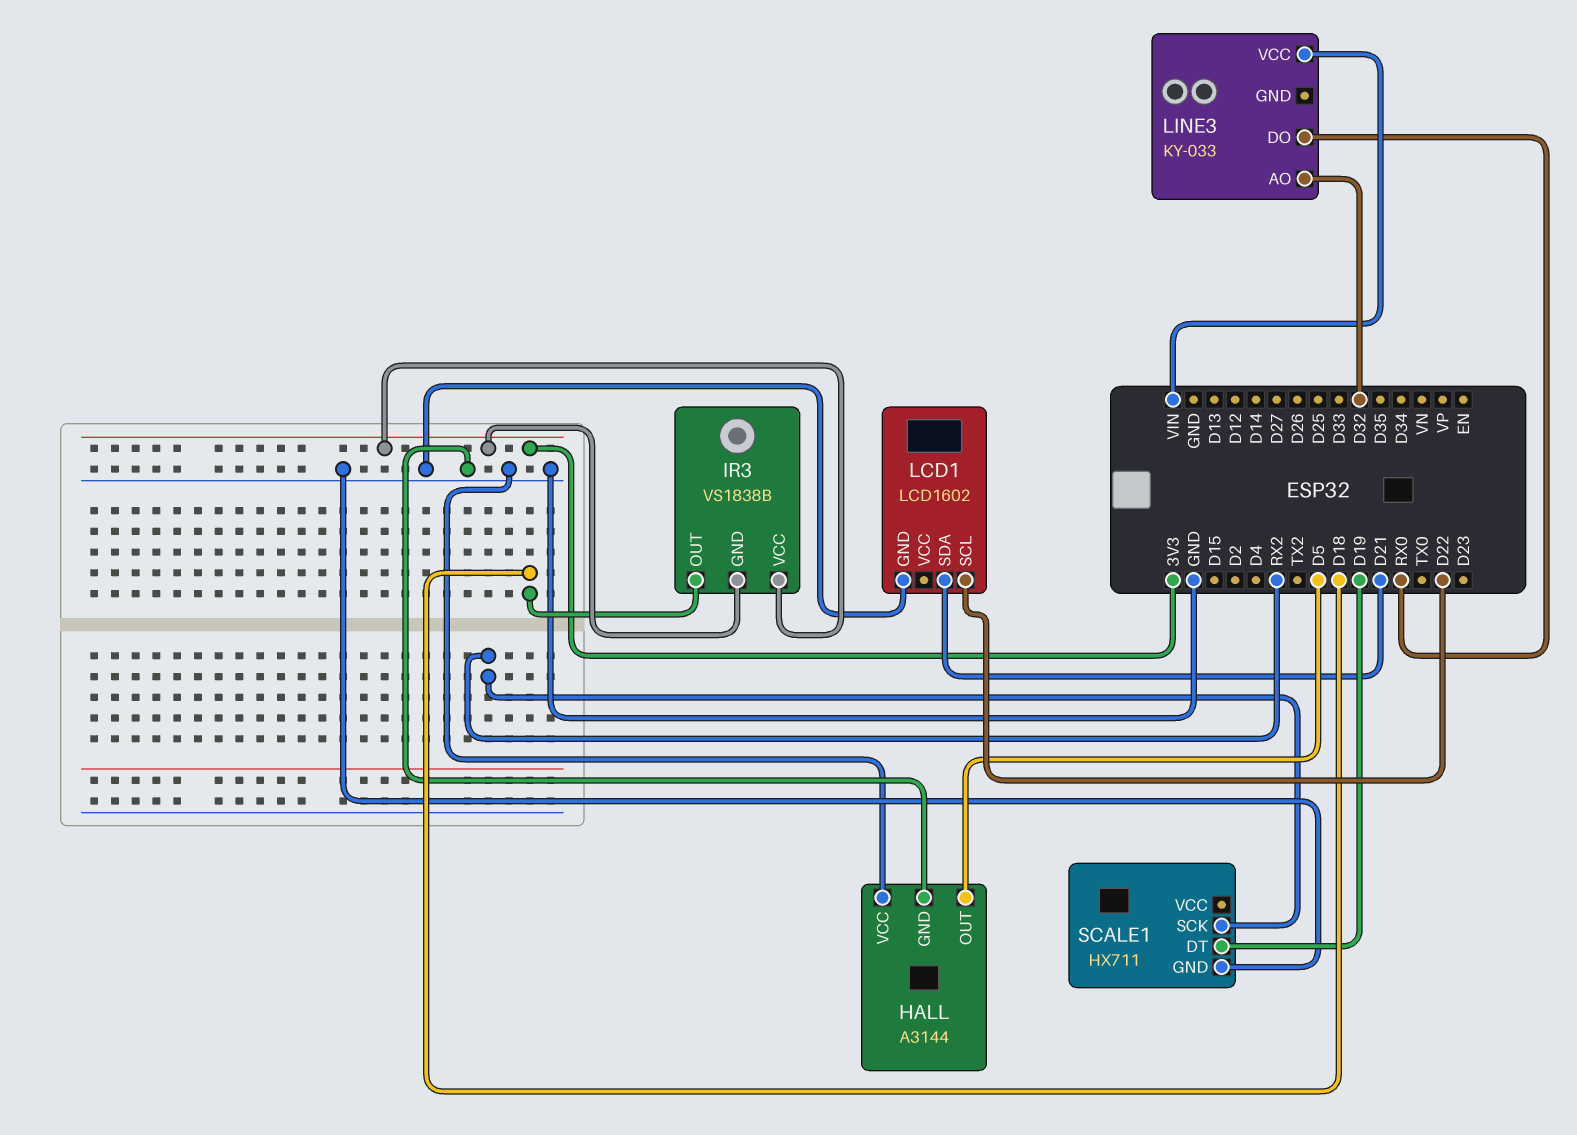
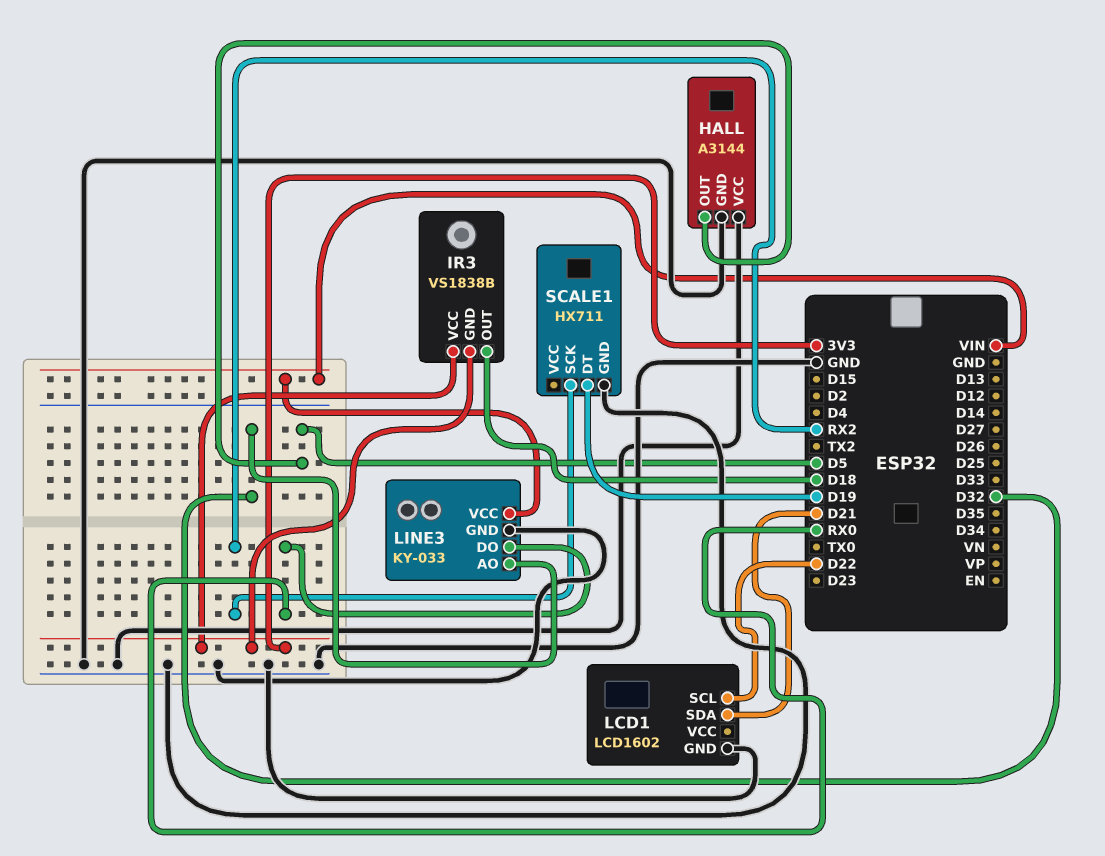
LINE3 pin GND: none -> GND

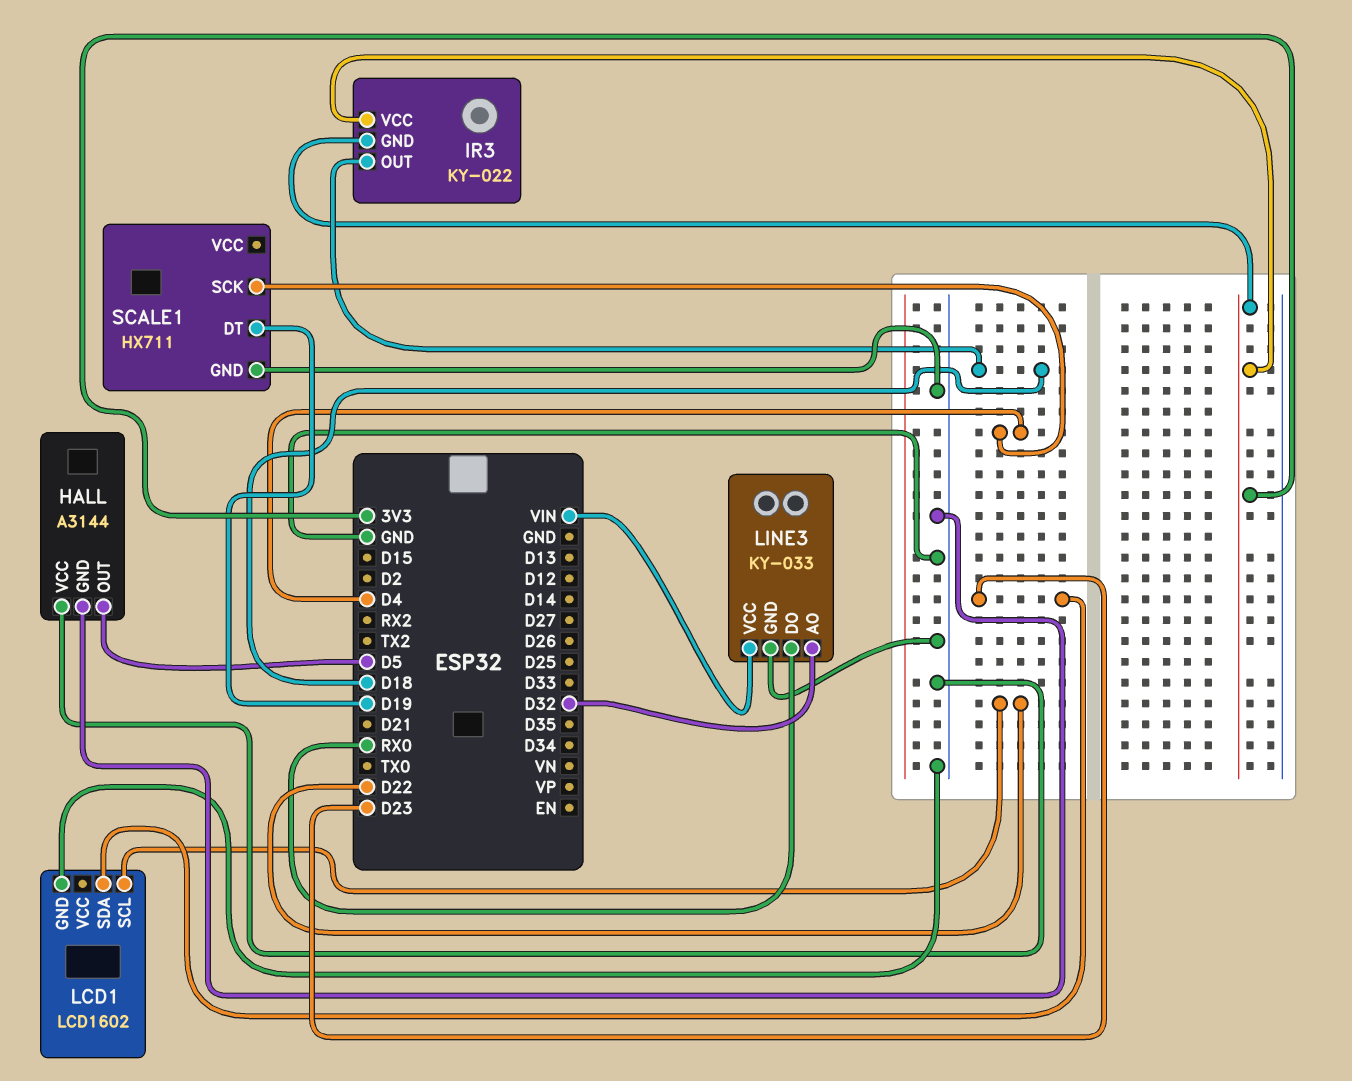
IR3: VS1838B -> KY-022
LCD1 pin SDA: D21 -> D23
SCALE1 pin SCK: RX2 -> D4

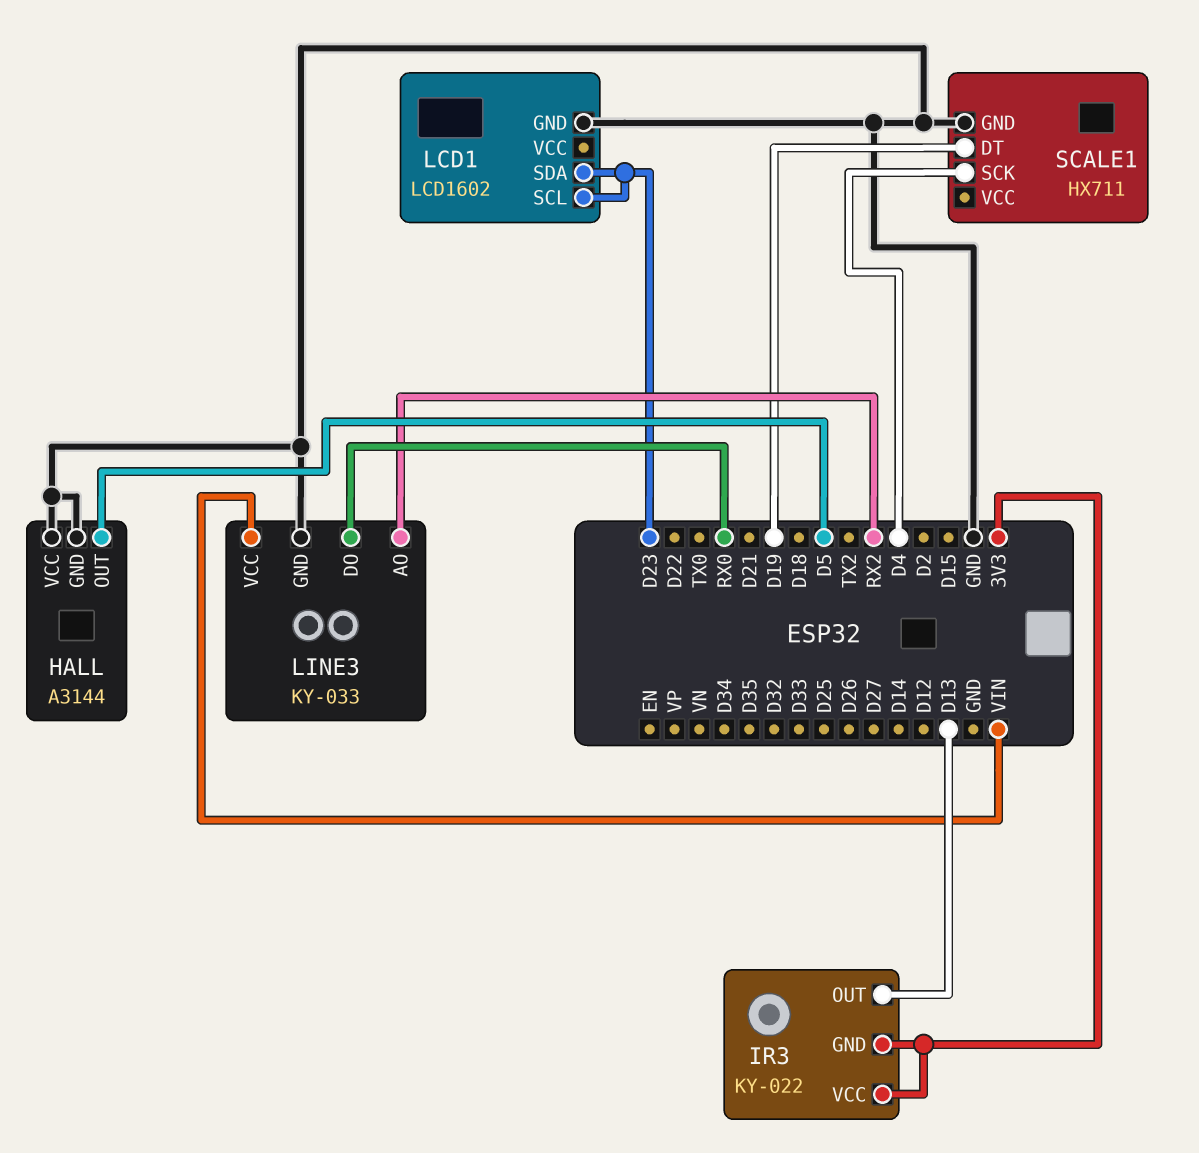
IR3 pin OUT: D18 -> D13
LCD1 pin SCL: D22 -> D23
LINE3 pin AO: D32 -> RX2

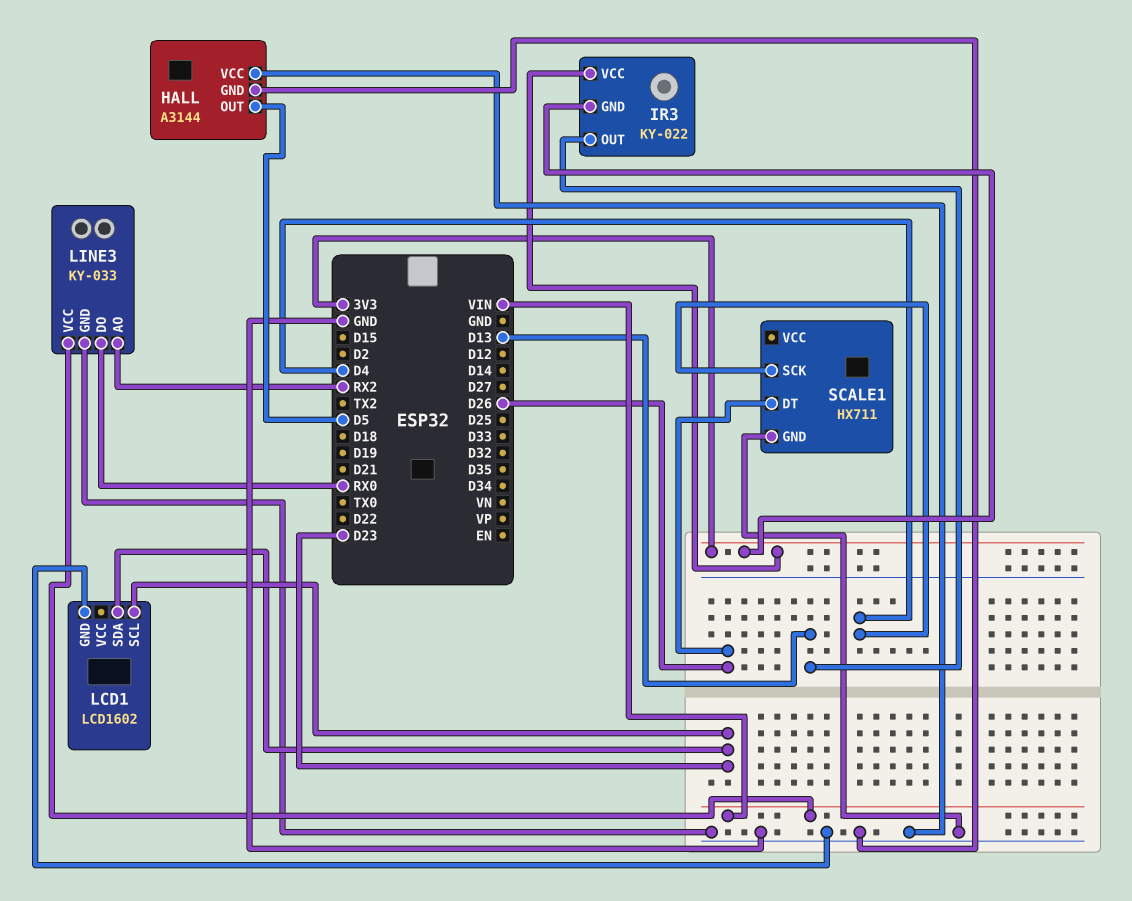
SCALE1 pin DT: D19 -> D26

